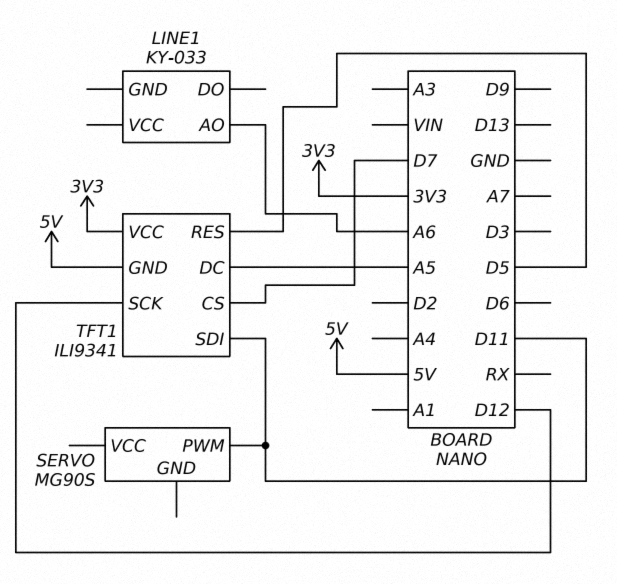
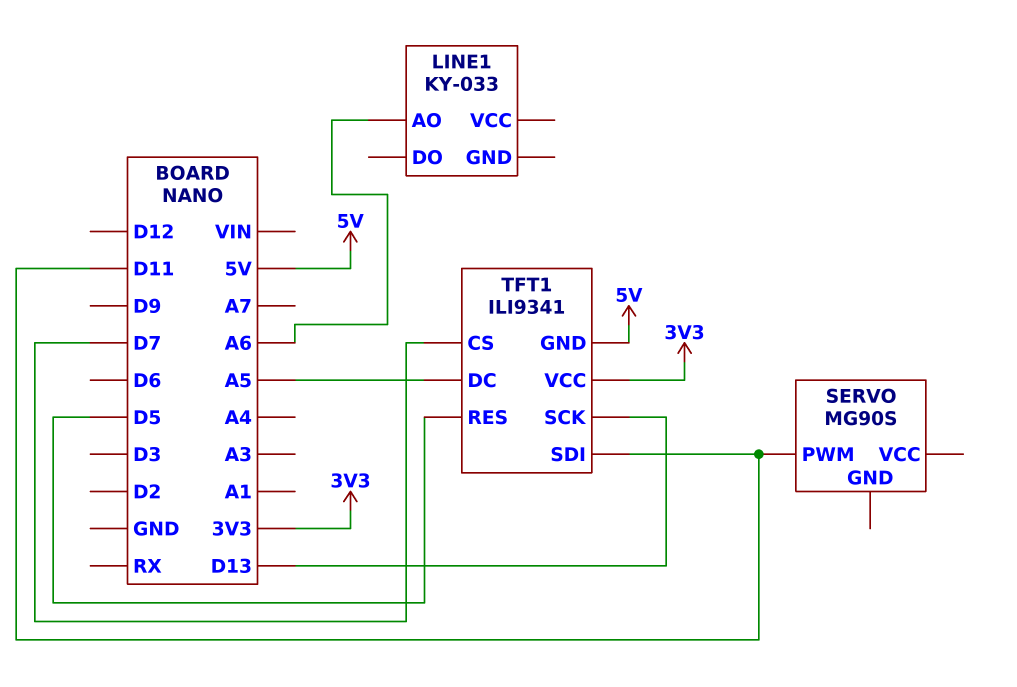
TFT1 pin SCK: D12 -> D13

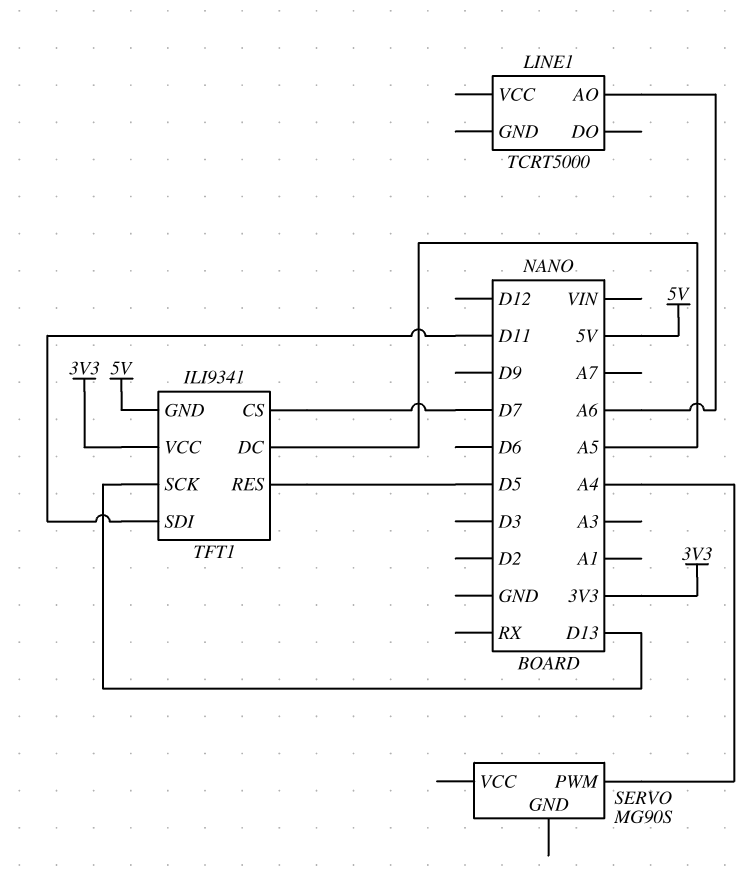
LINE1: KY-033 -> TCRT5000
SERVO pin PWM: D11 -> A4

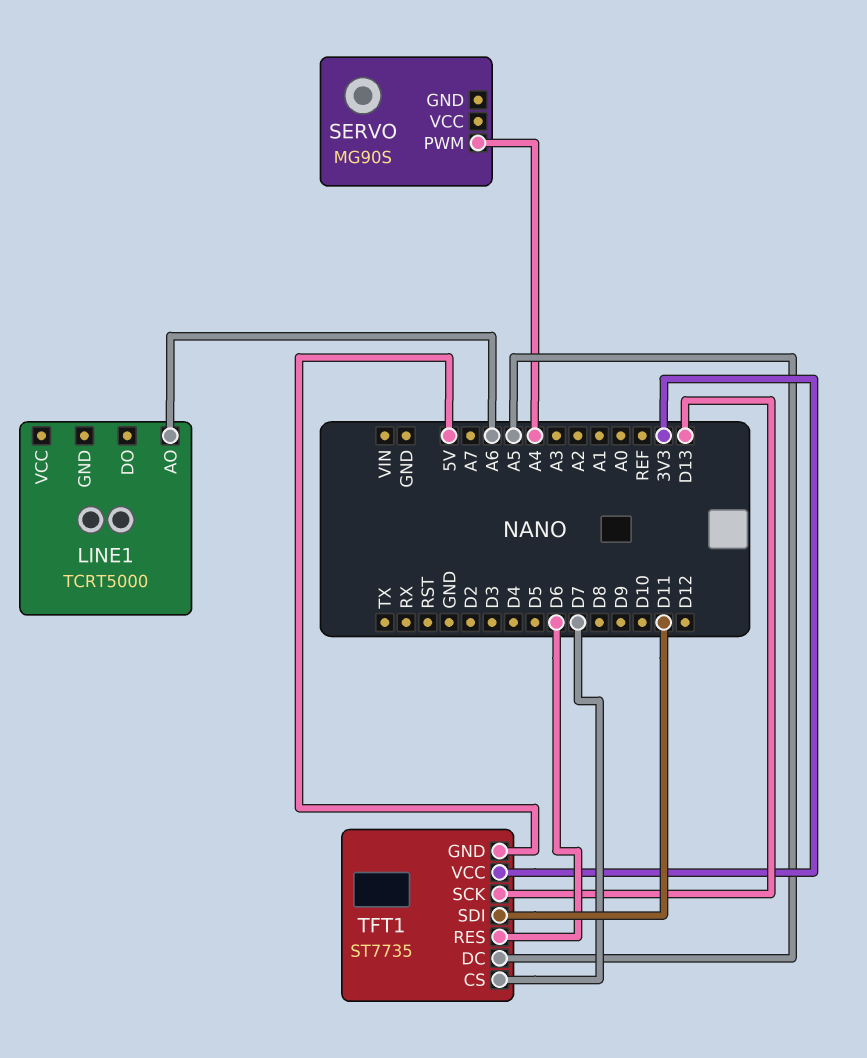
TFT1: ILI9341 -> ST7735
TFT1 pin RES: D5 -> D6

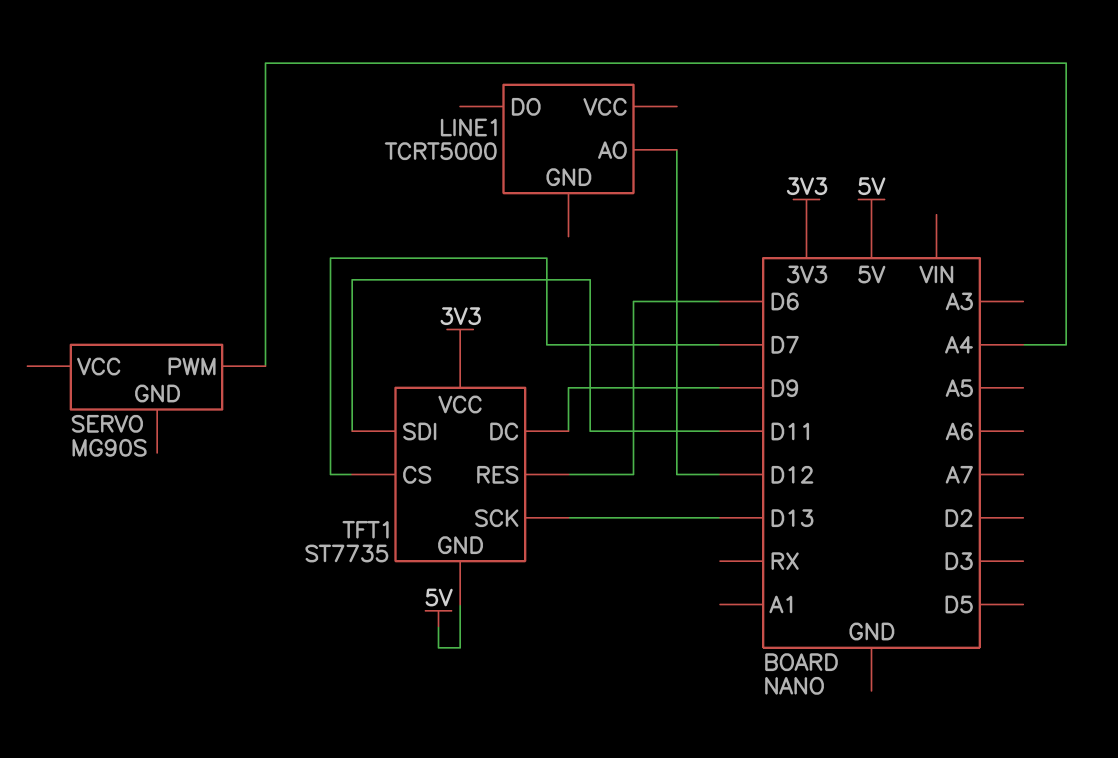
LINE1 pin AO: A6 -> D12
TFT1 pin DC: A5 -> D9

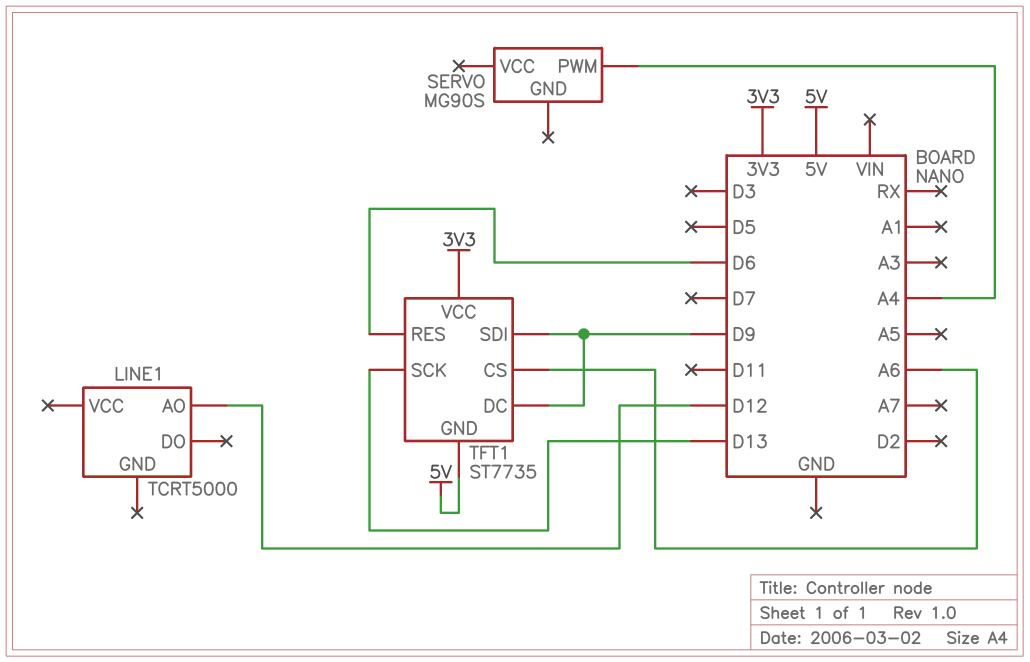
TFT1 pin CS: D7 -> A6
TFT1 pin SDI: D11 -> D9

